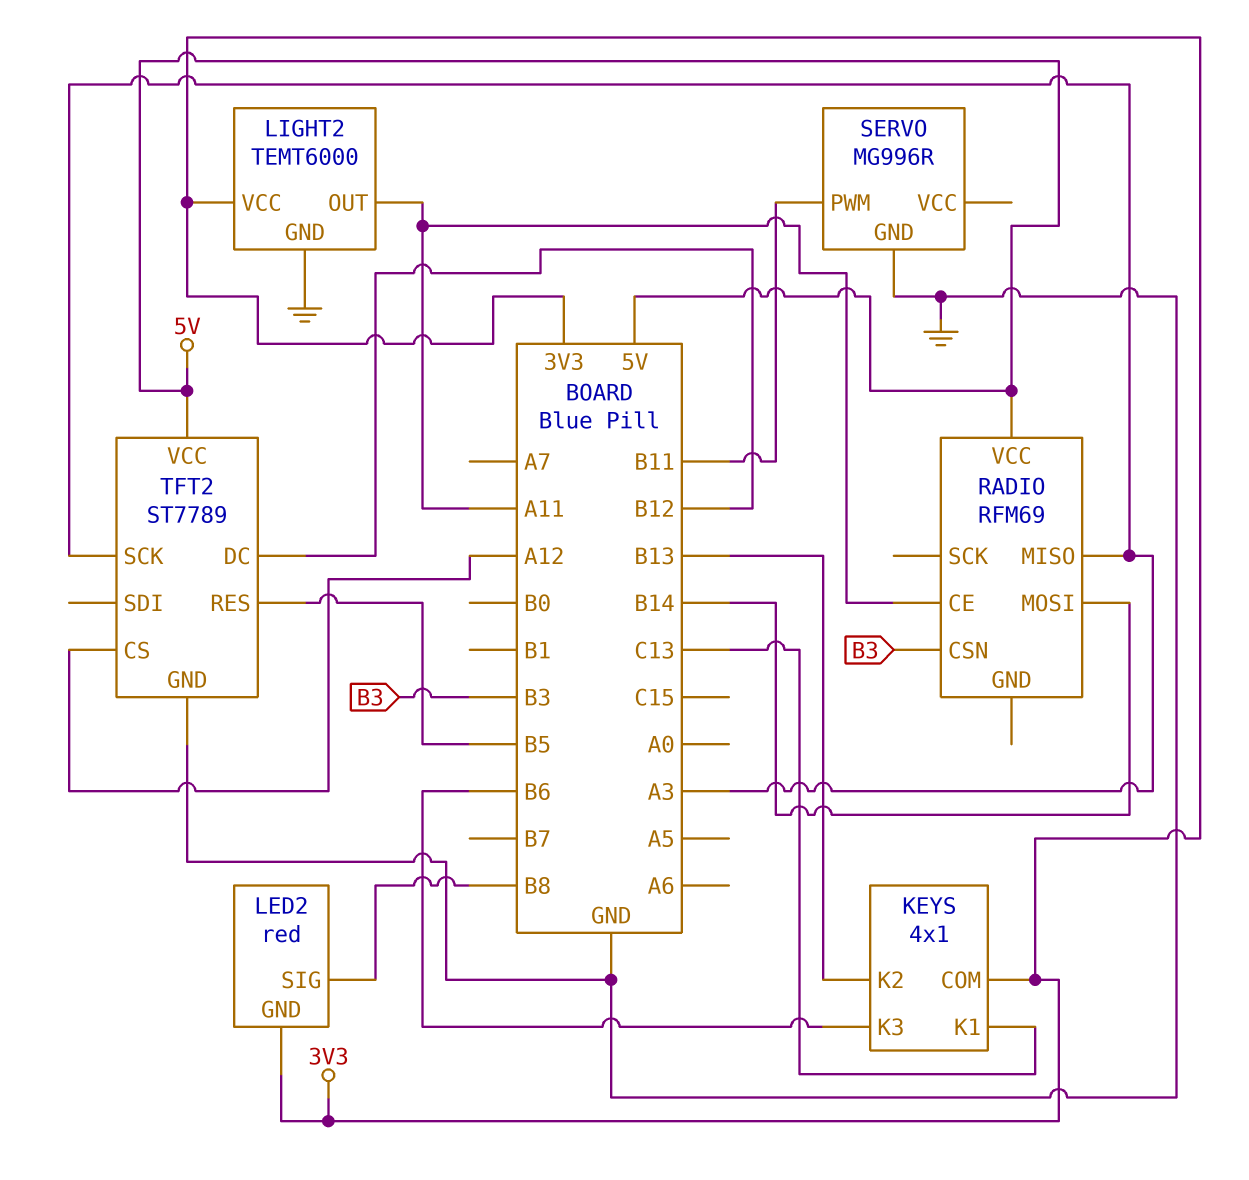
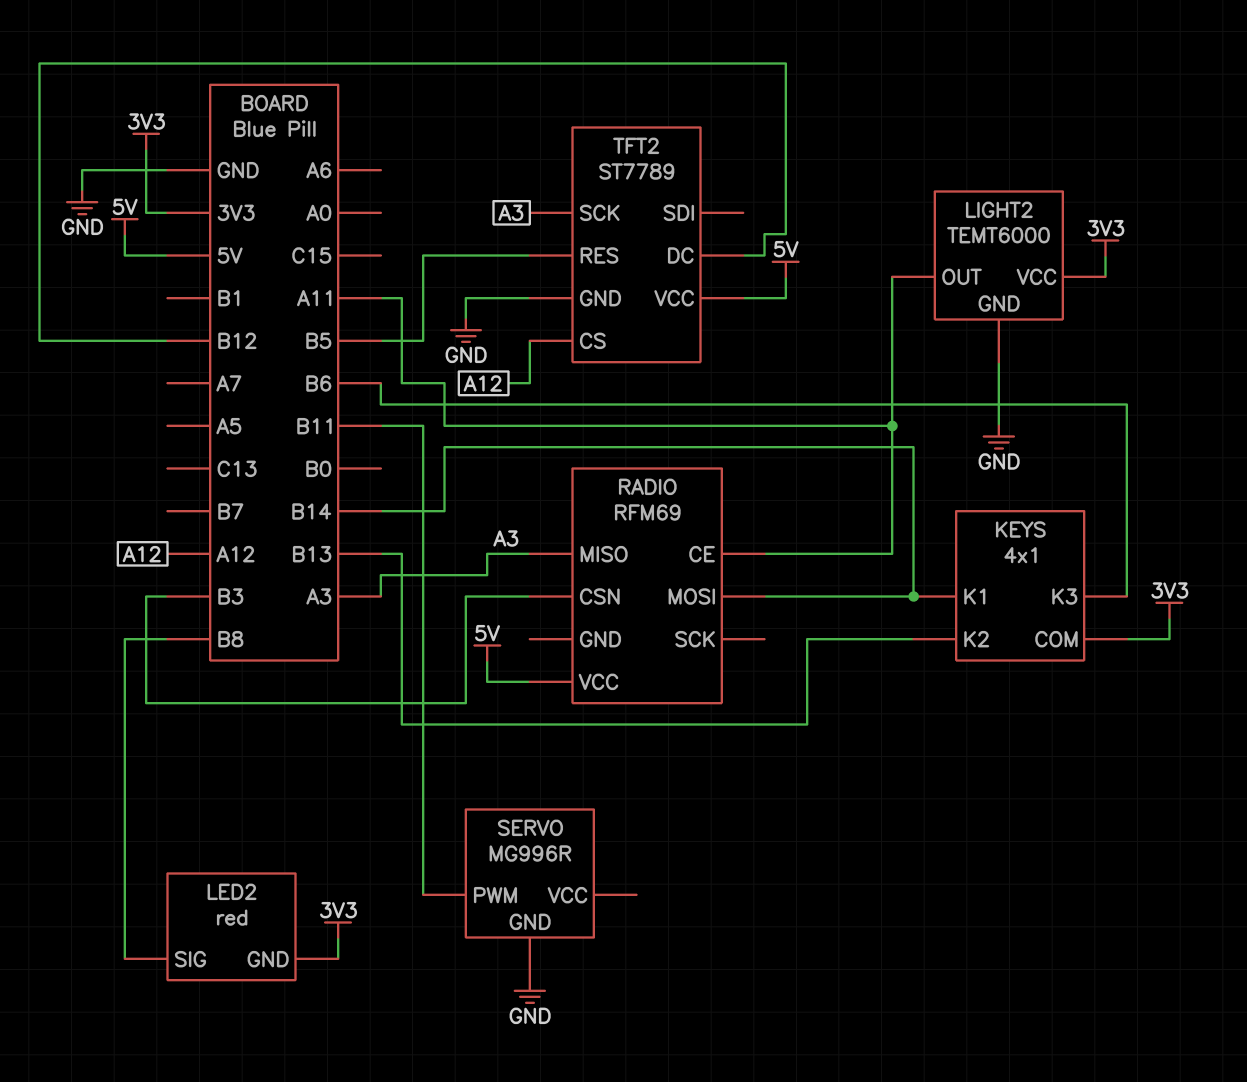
KEYS pin K1: C13 -> B14

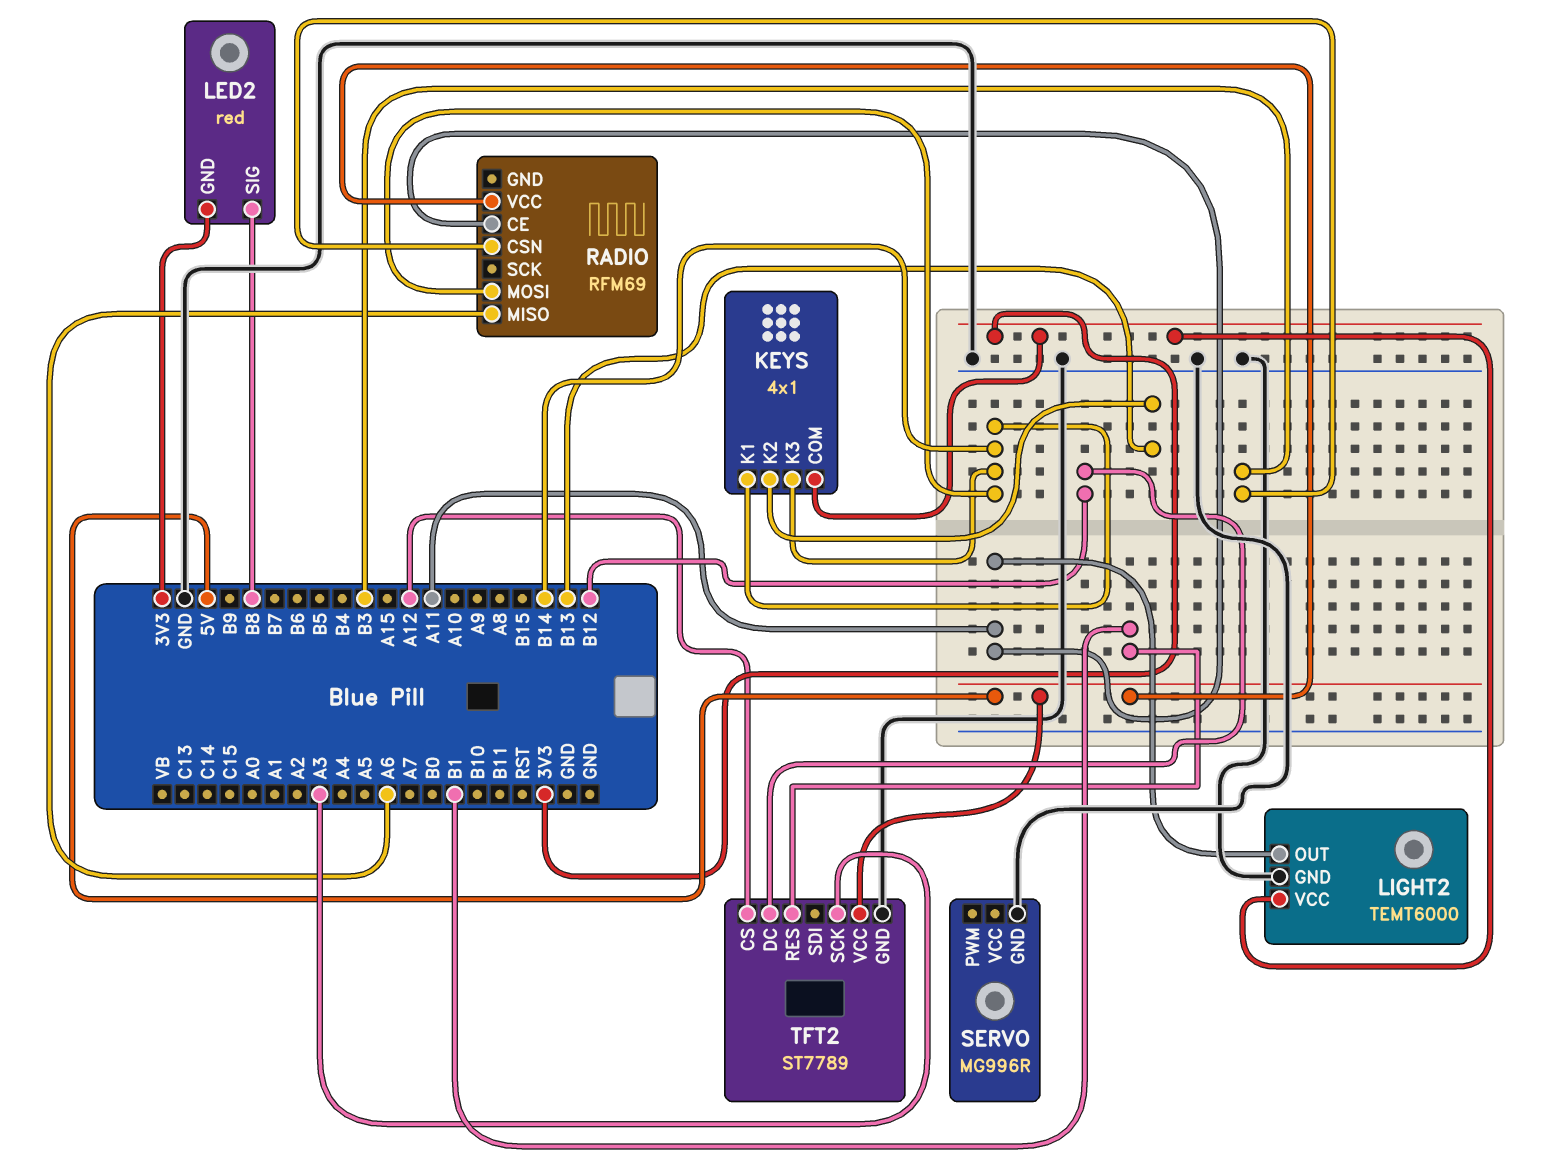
KEYS pin K3: B6 -> B14
RADIO pin MISO: A3 -> A6
SERVO pin PWM: B11 -> none
TFT2 pin RES: B5 -> B1

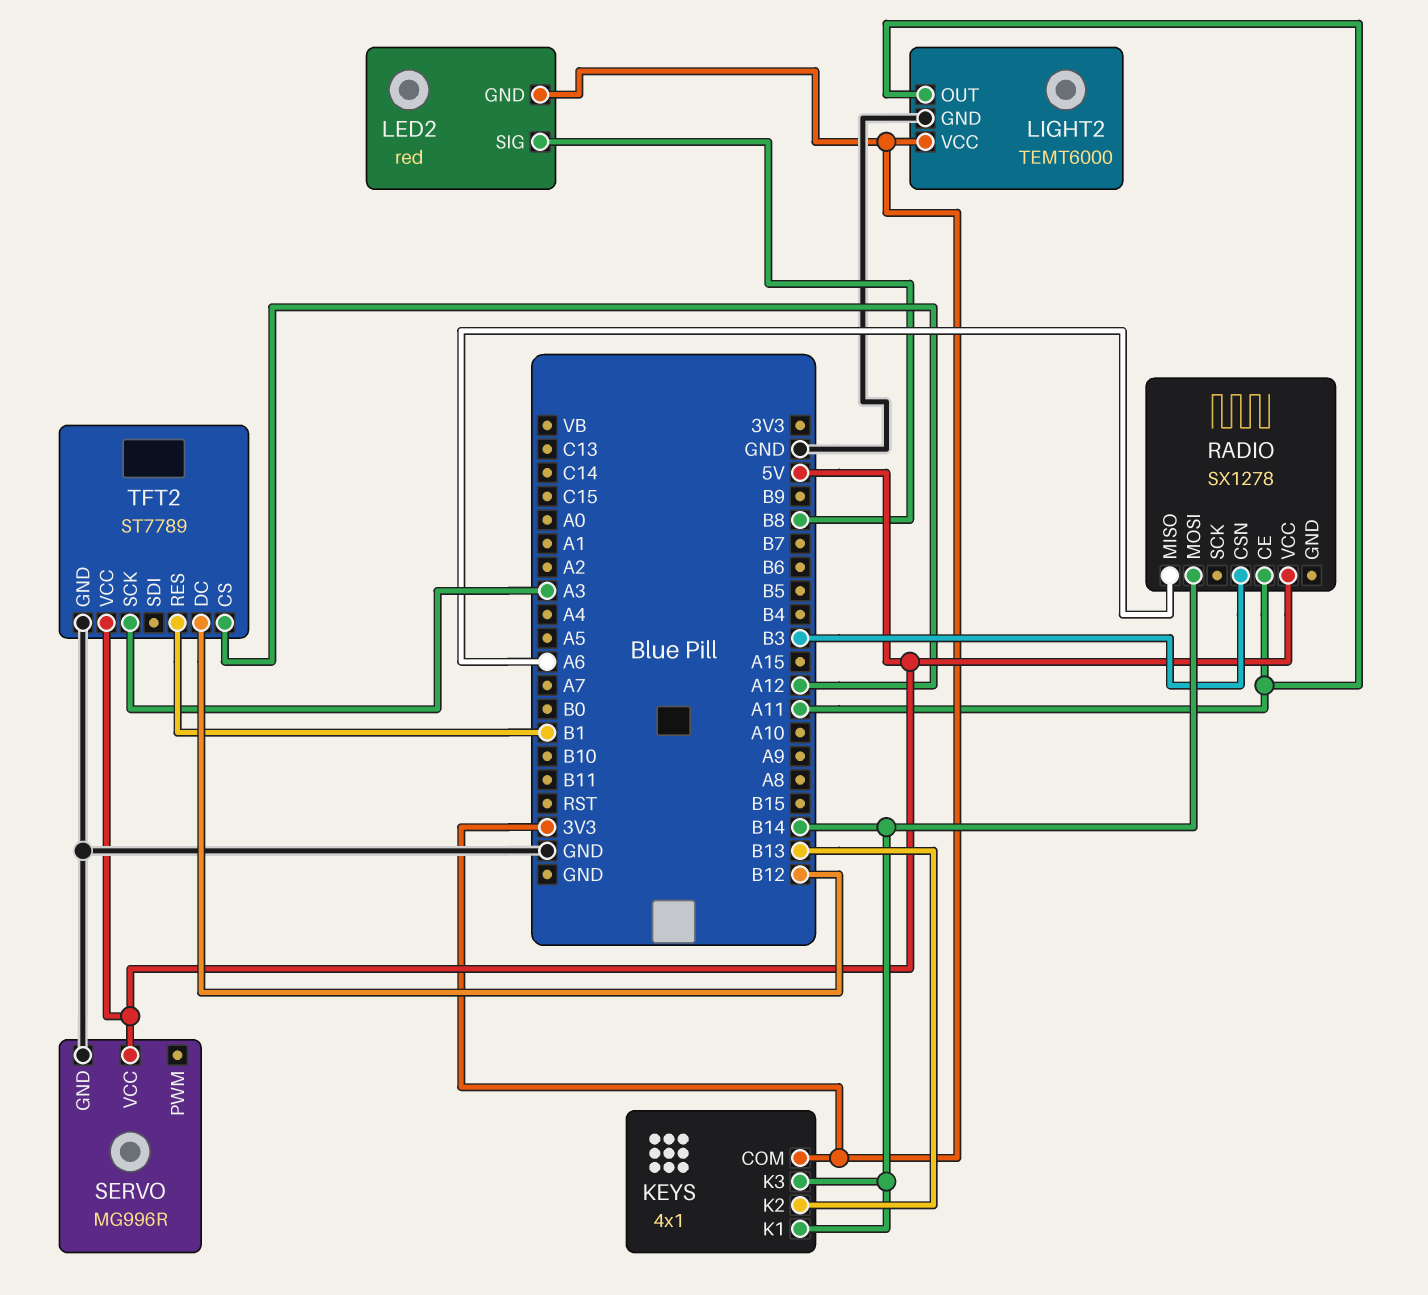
RADIO: RFM69 -> SX1278
SERVO pin VCC: none -> 5V

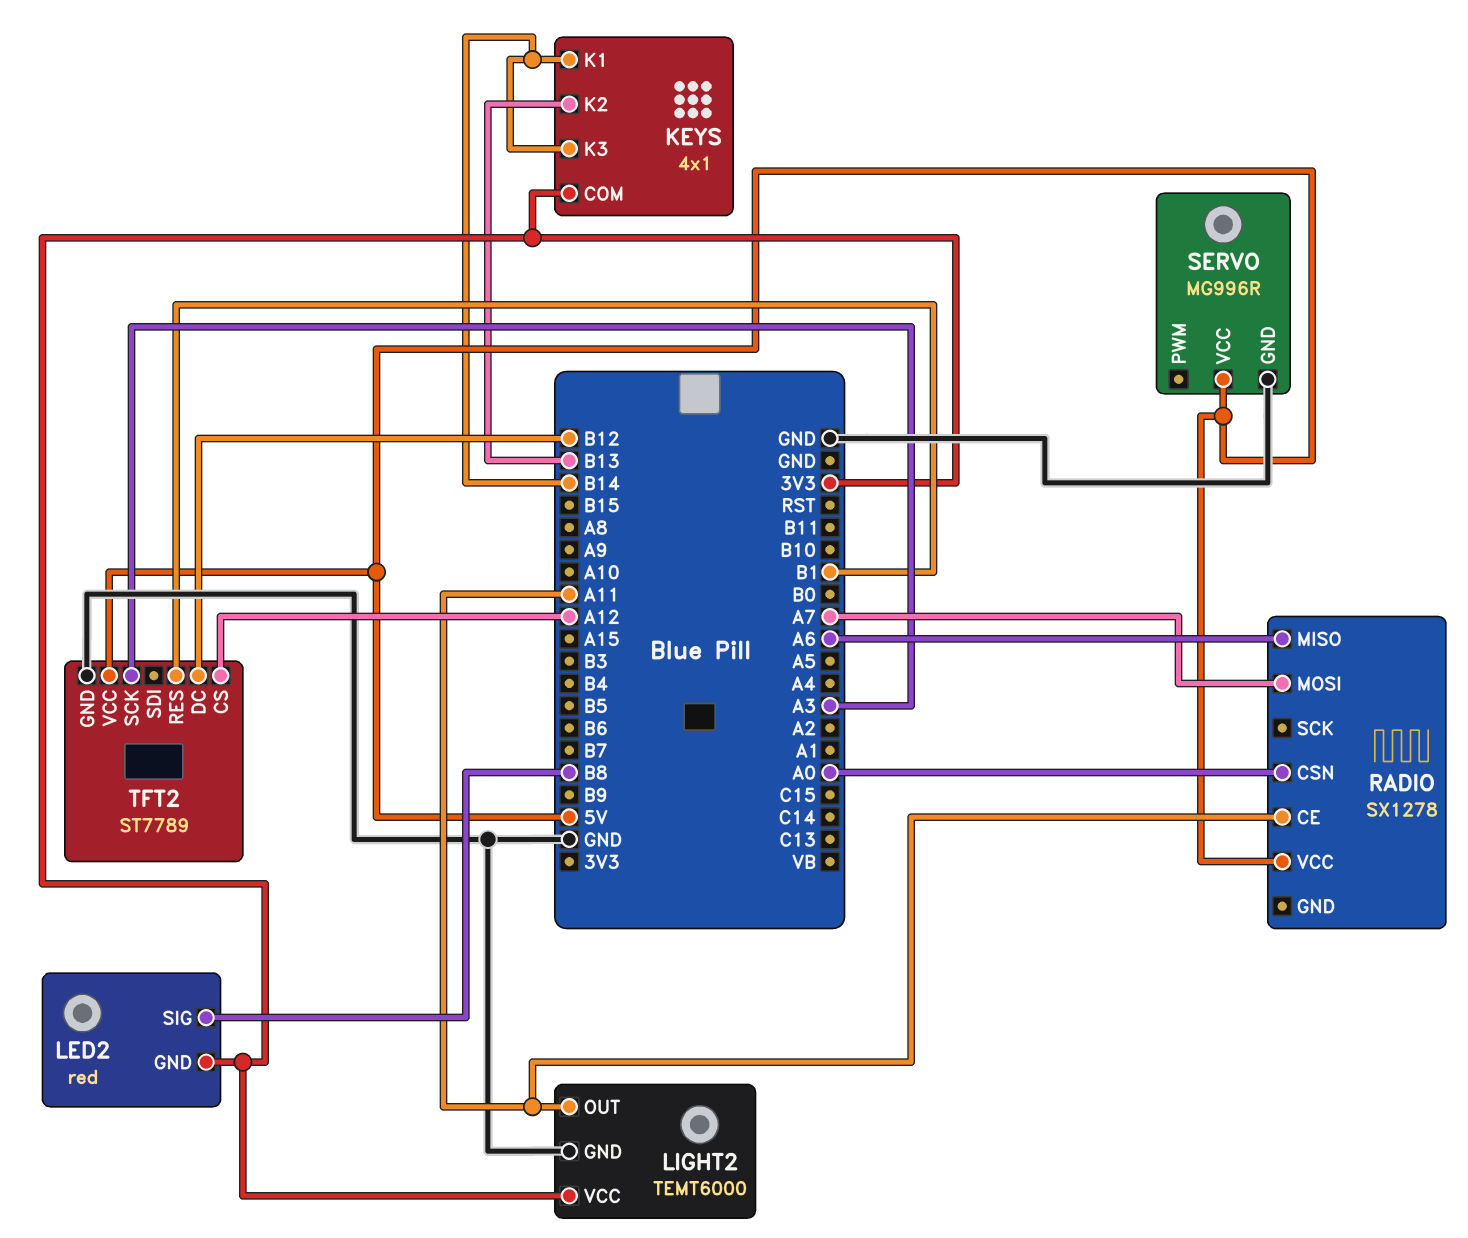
RADIO pin CSN: B3 -> A0
RADIO pin MOSI: B14 -> A7

